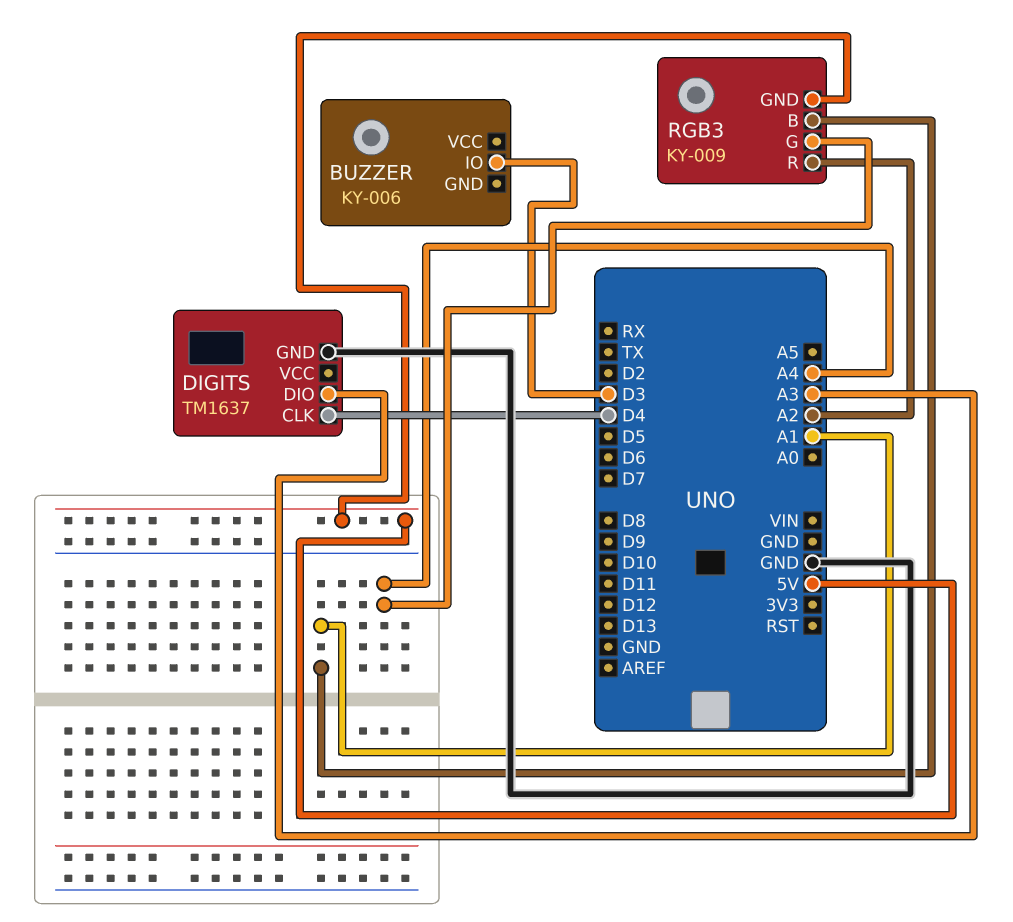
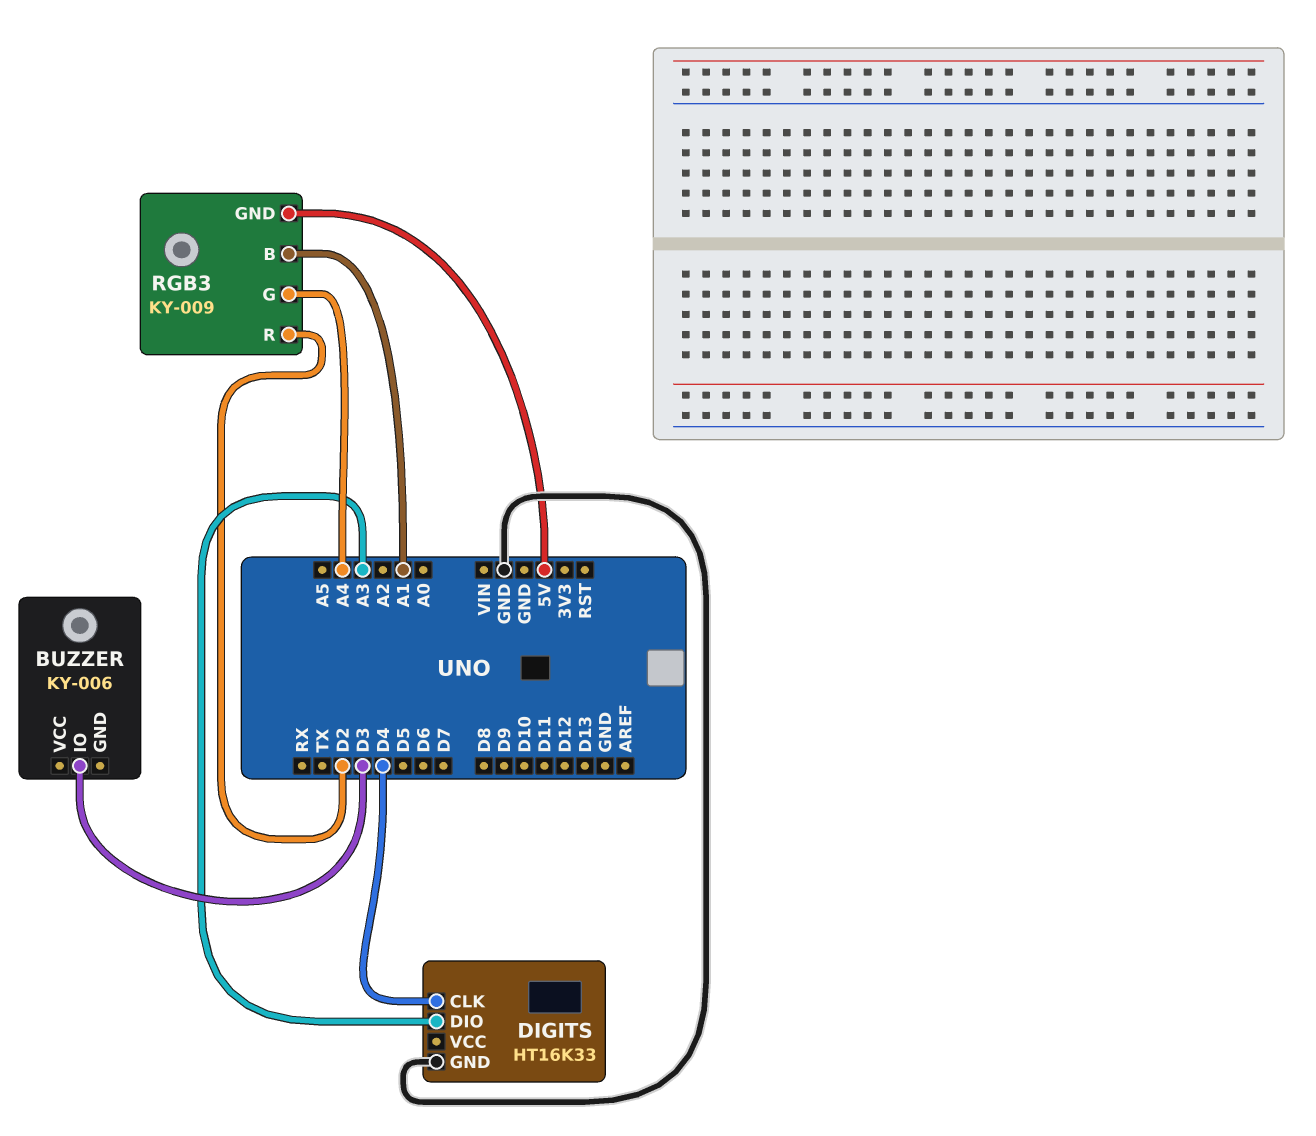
DIGITS: TM1637 -> HT16K33
RGB3 pin R: A2 -> D2

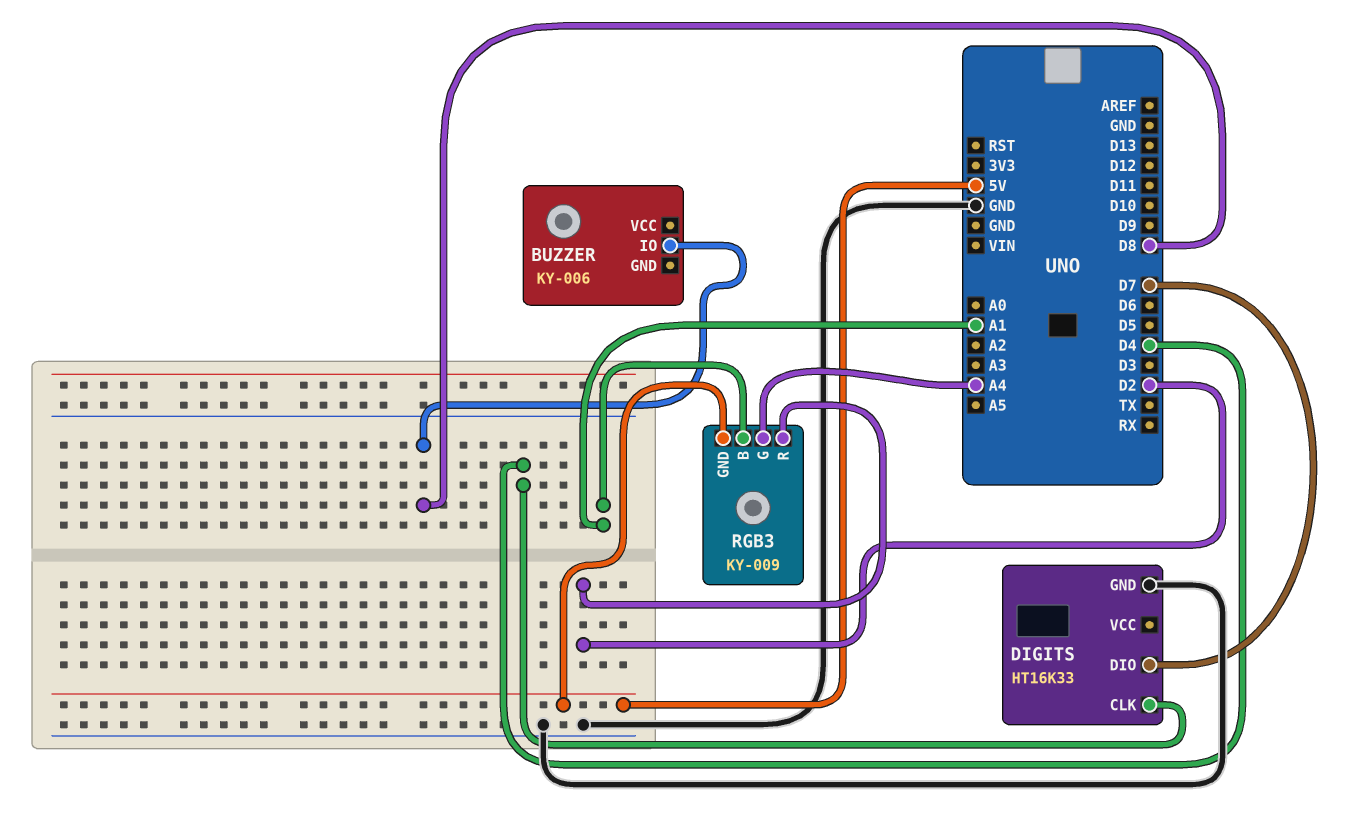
BUZZER pin IO: D3 -> D8
DIGITS pin DIO: A3 -> D7

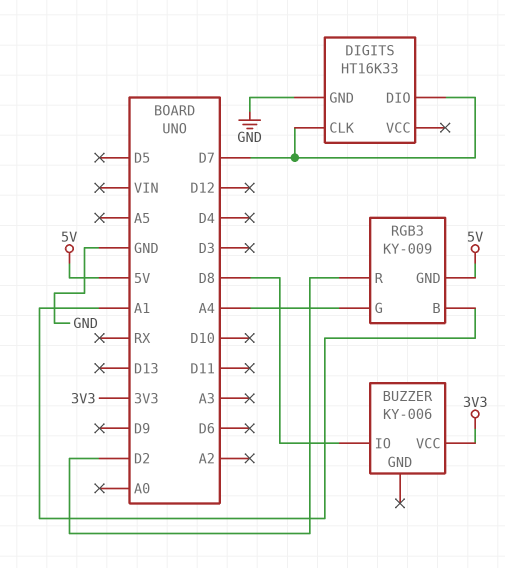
BUZZER pin VCC: none -> 3V3
DIGITS pin CLK: D4 -> D7

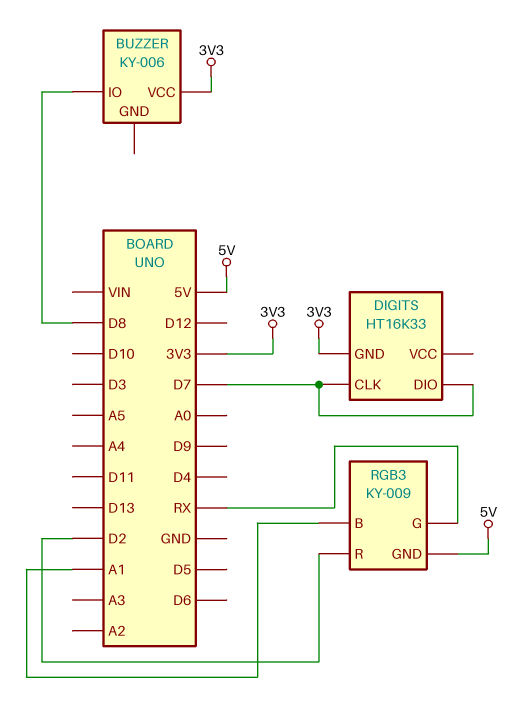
DIGITS pin GND: GND -> 3V3
RGB3 pin G: A4 -> RX

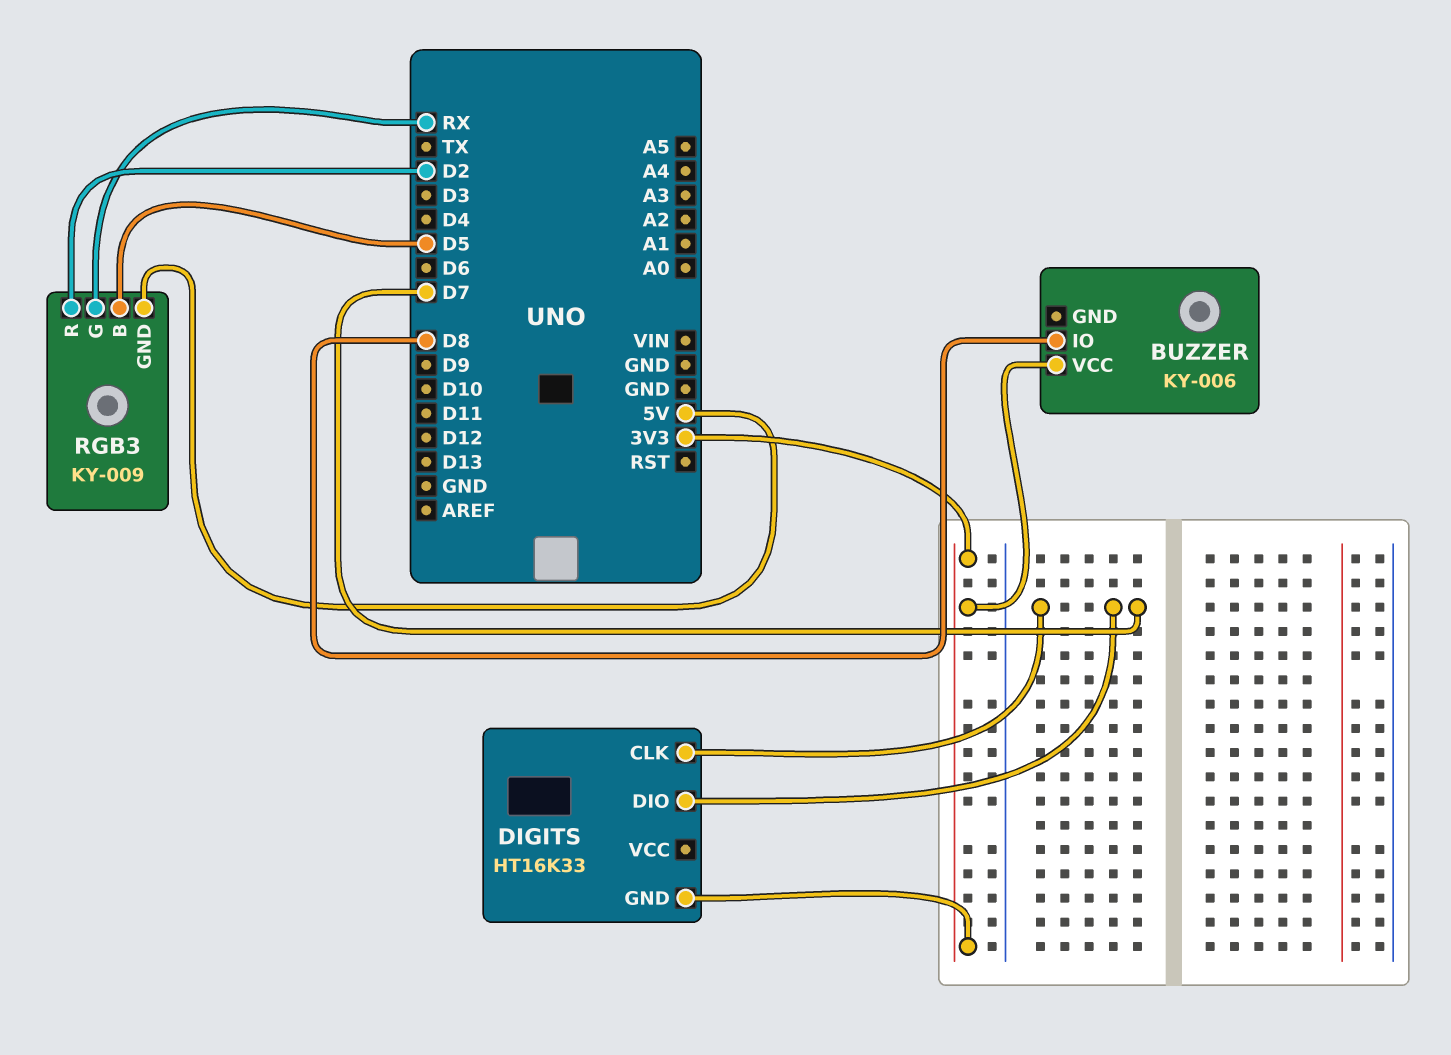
RGB3 pin B: A1 -> D5

